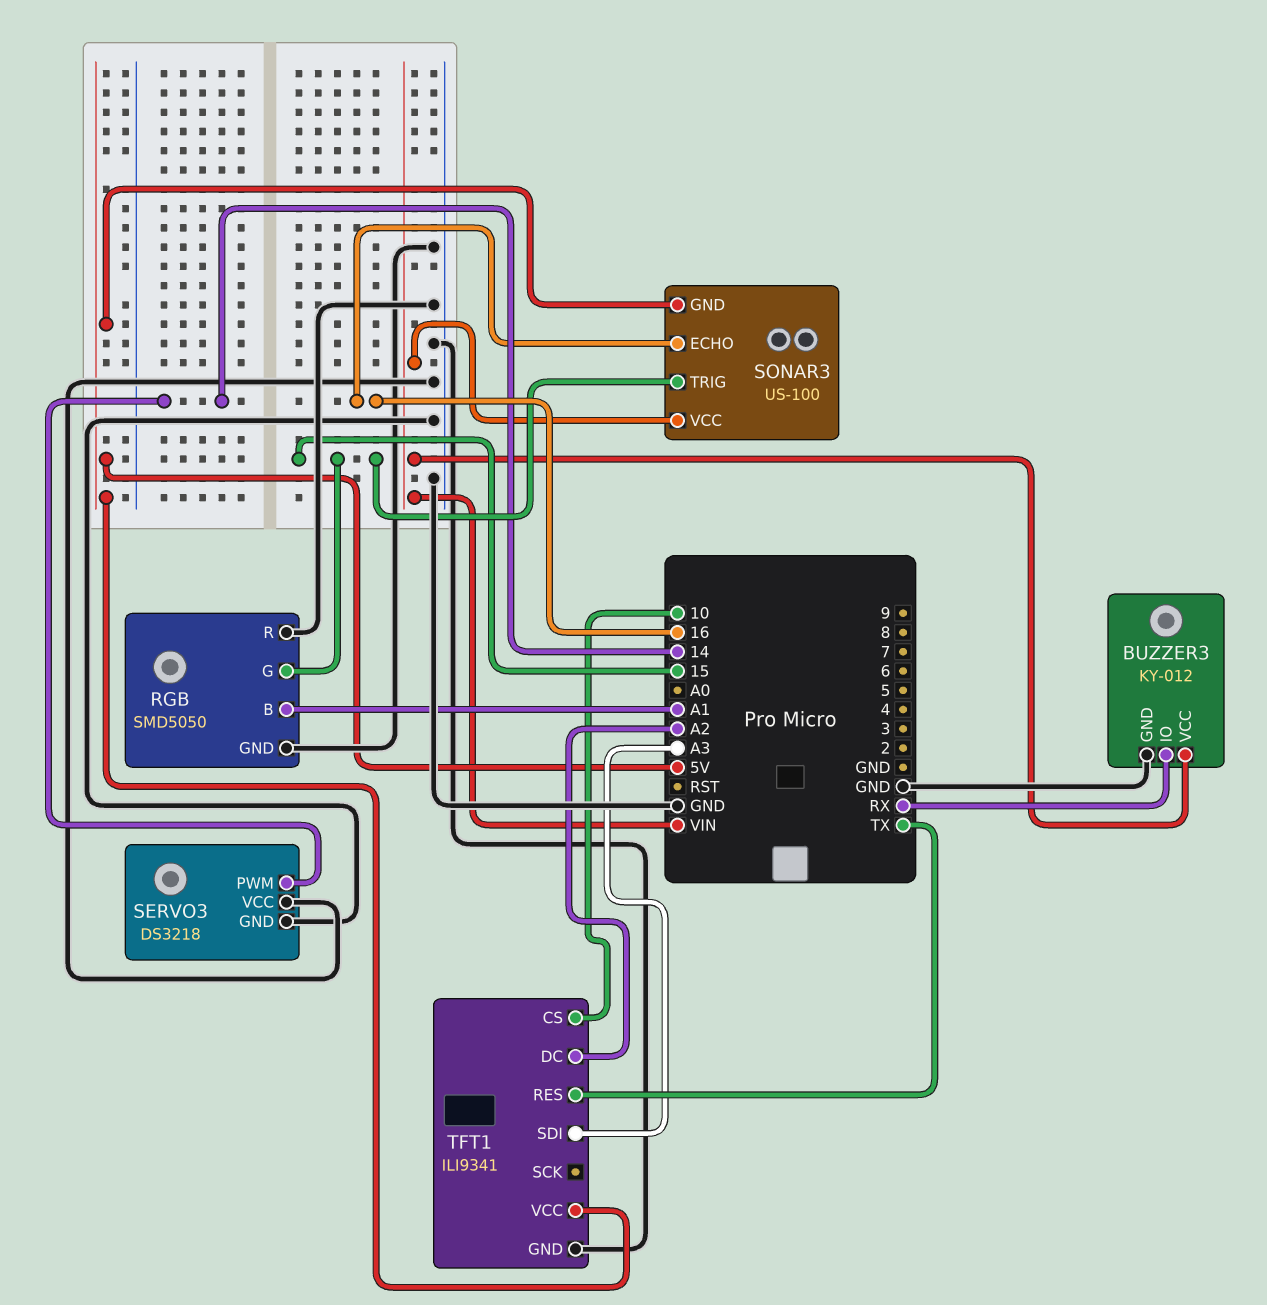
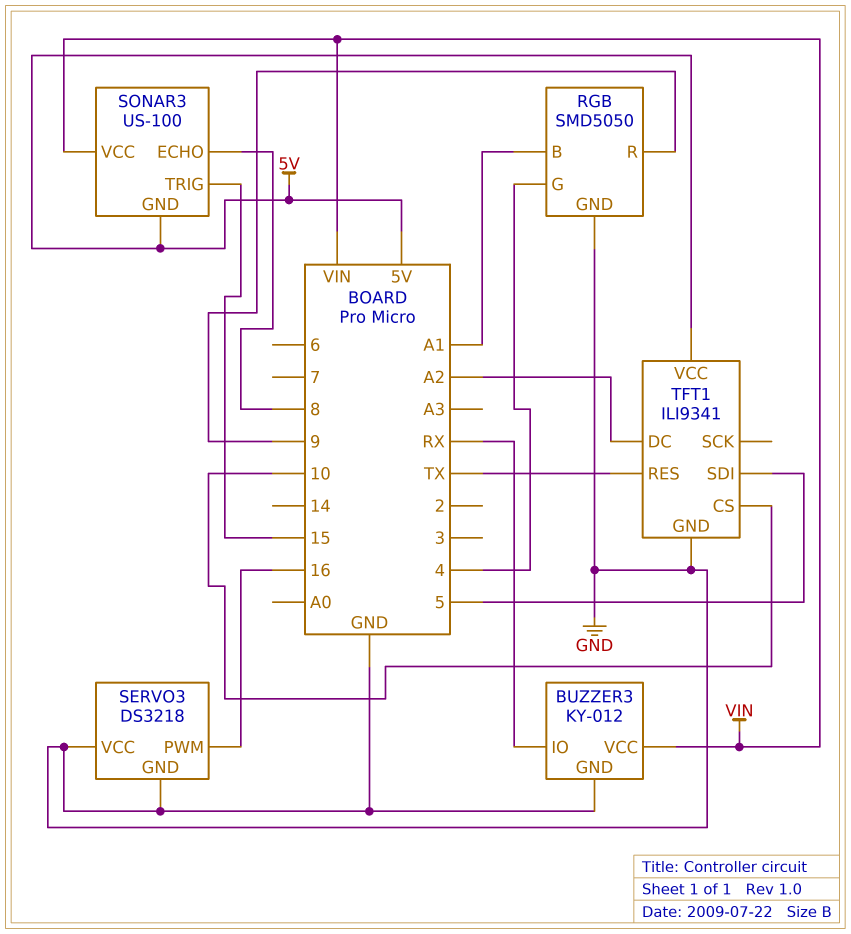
RGB pin G: 15 -> 4
RGB pin R: GND -> 9
SERVO3 pin PWM: 14 -> 16
SONAR3 pin ECHO: 16 -> 8
TFT1 pin SDI: A3 -> 5

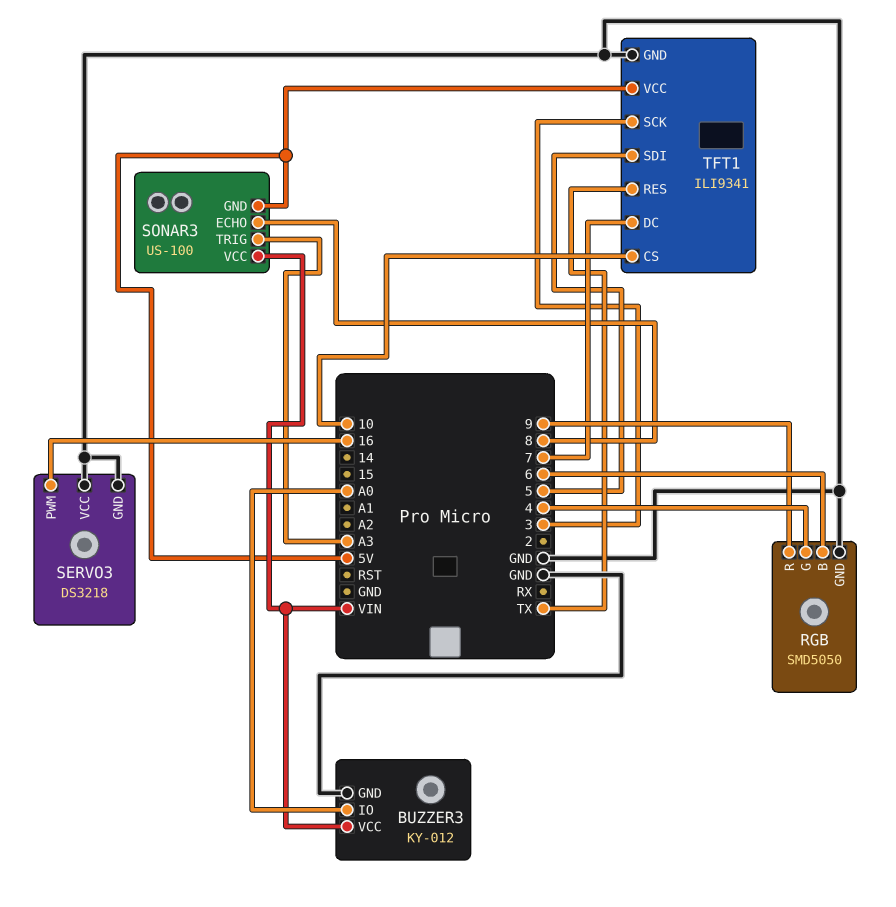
BUZZER3 pin IO: RX -> A0
RGB pin B: A1 -> 6
SONAR3 pin TRIG: 15 -> A3
TFT1 pin DC: A2 -> 7
TFT1 pin SCK: none -> 3

